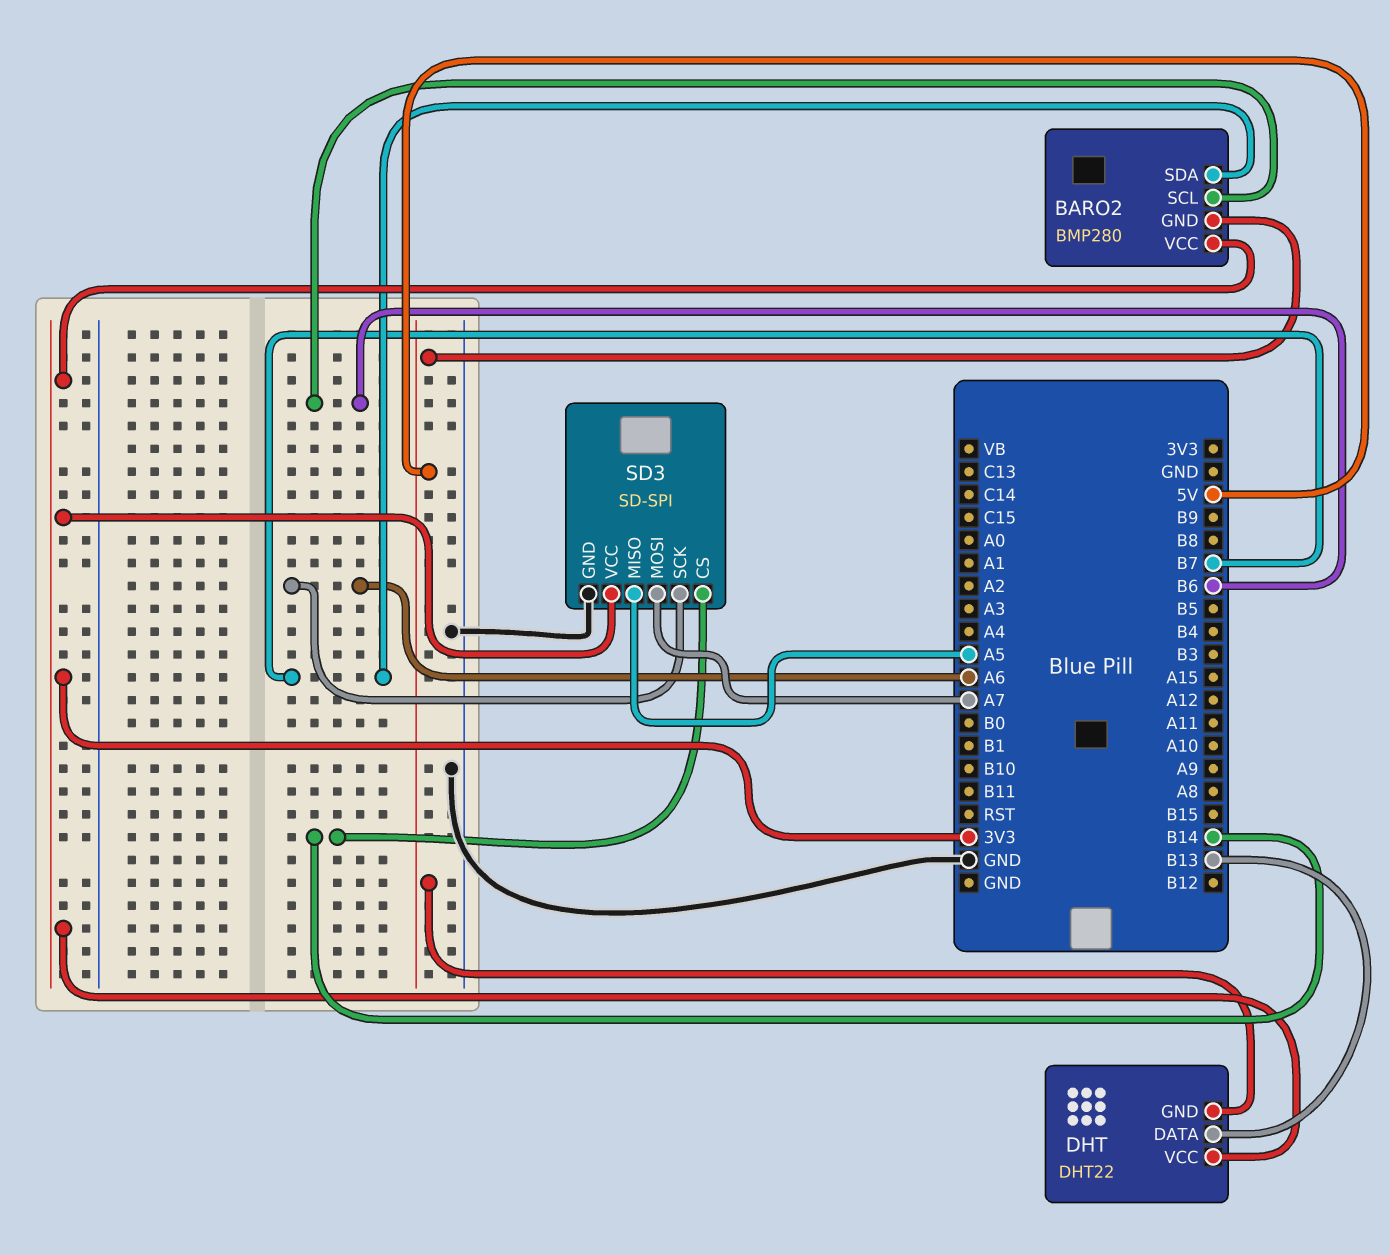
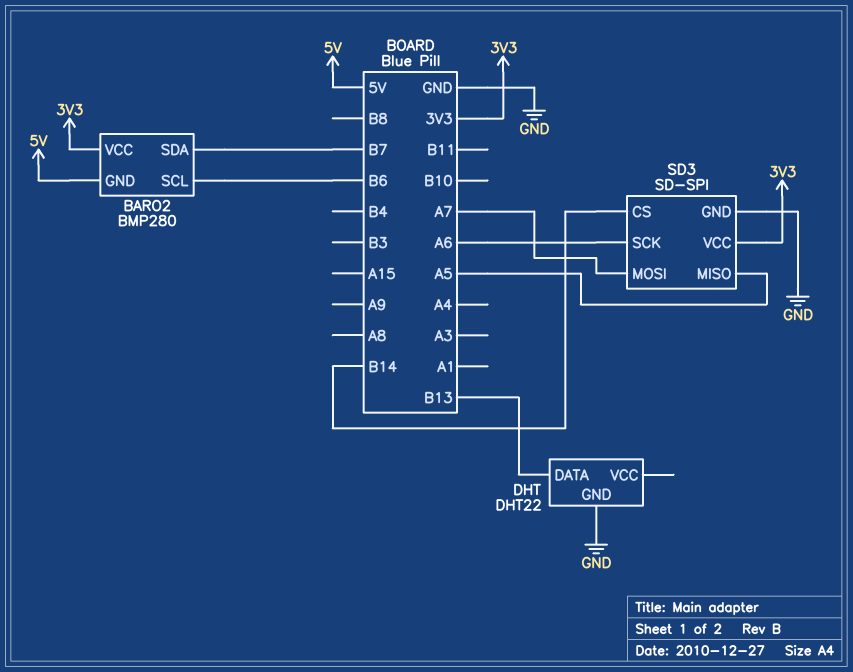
DHT pin GND: 5V -> GND
DHT pin VCC: 3V3 -> none

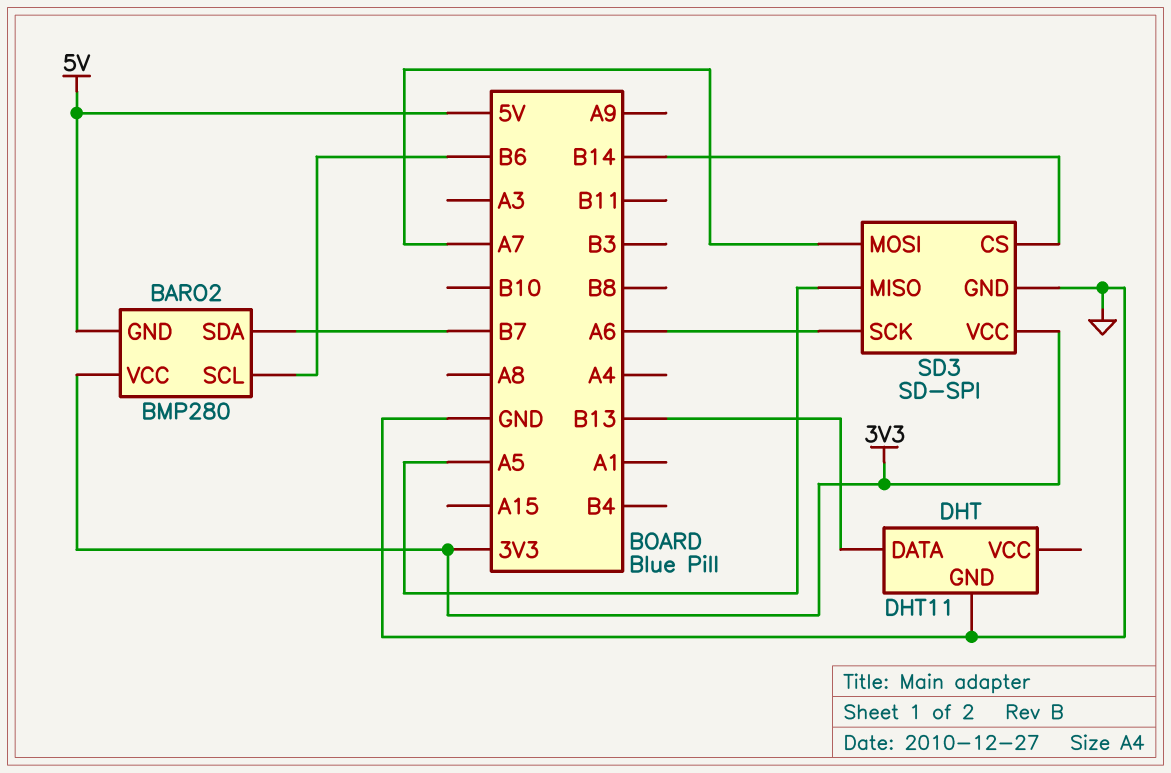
DHT: DHT22 -> DHT11

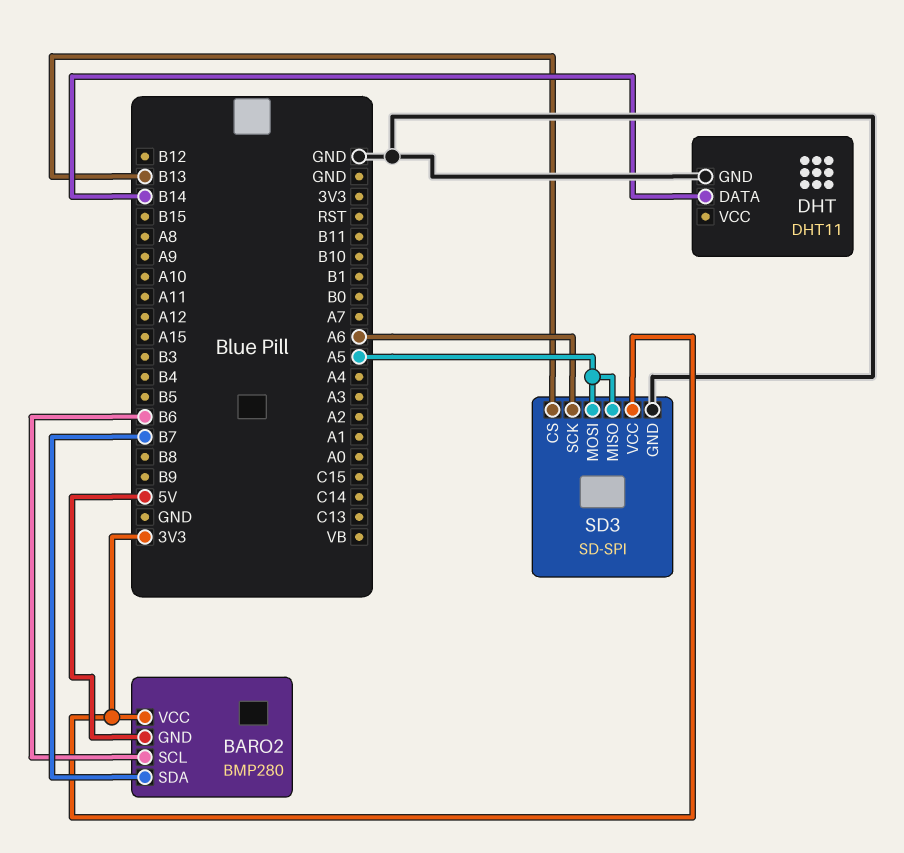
DHT pin DATA: B13 -> B14
SD3 pin CS: B14 -> B13
SD3 pin MOSI: A7 -> A5

